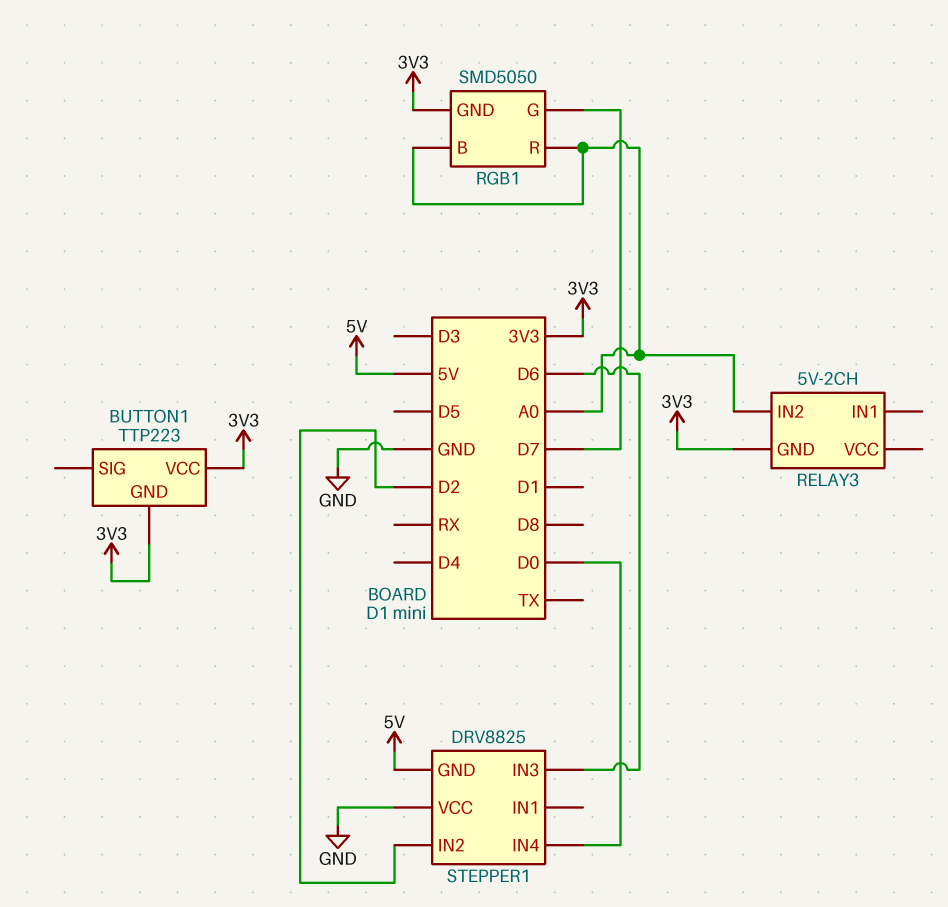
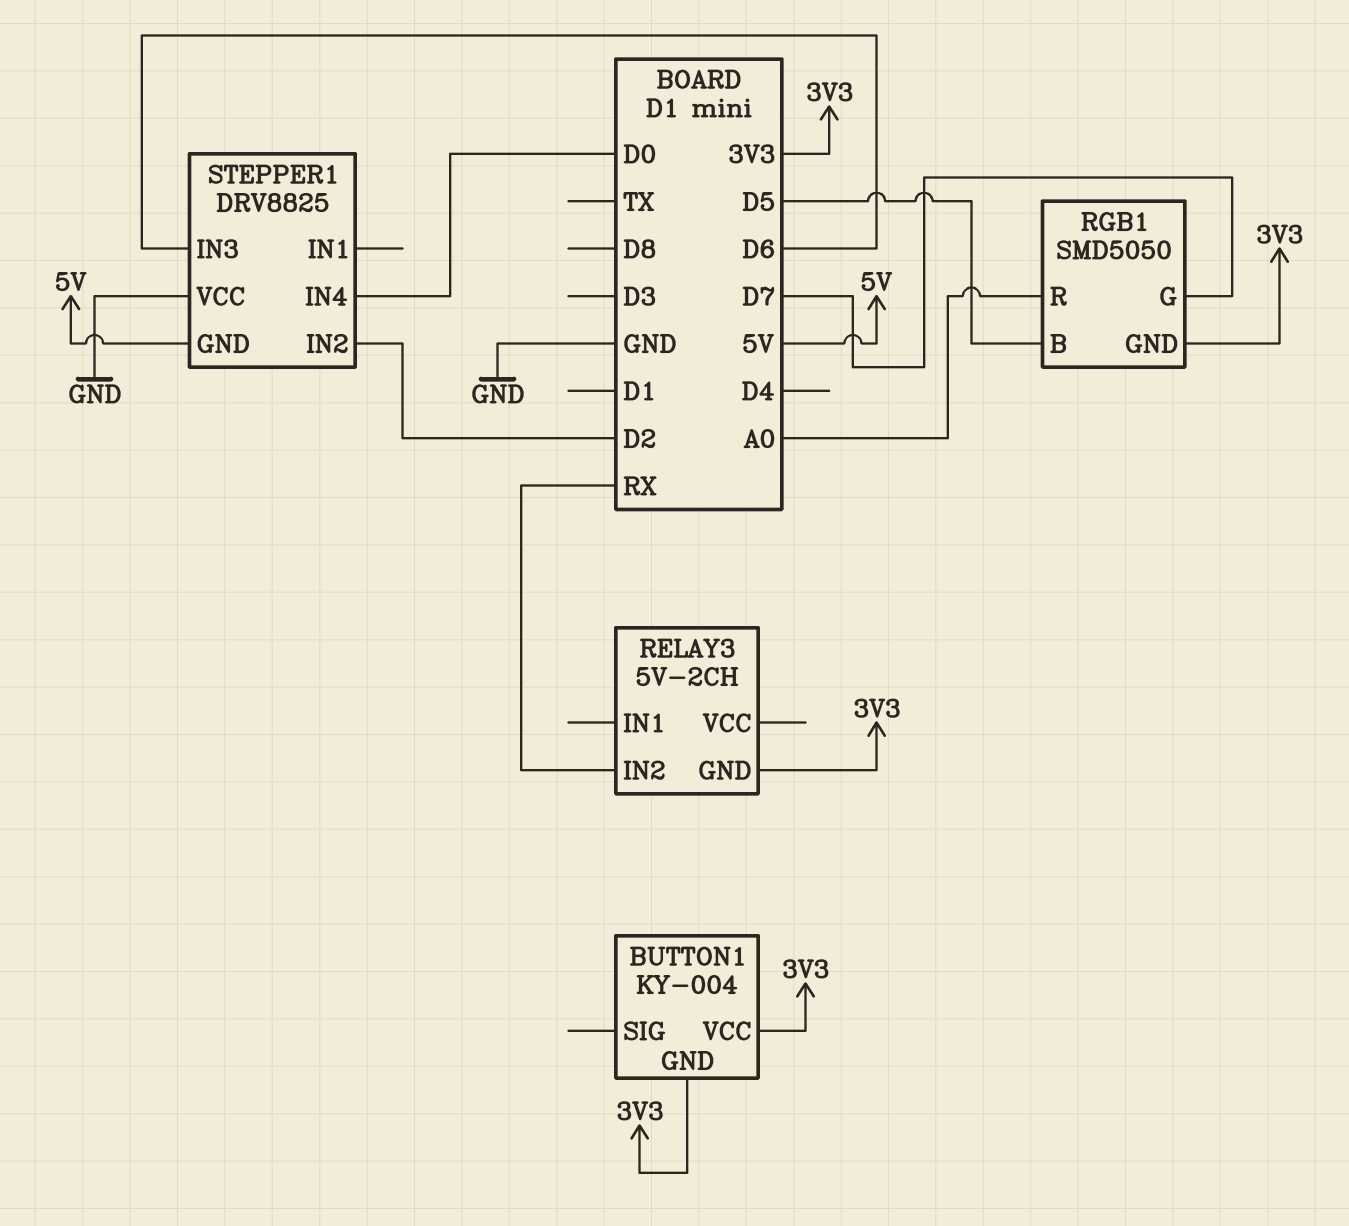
BUTTON1: TTP223 -> KY-004
RELAY3 pin IN2: A0 -> RX
RGB1 pin B: A0 -> D5

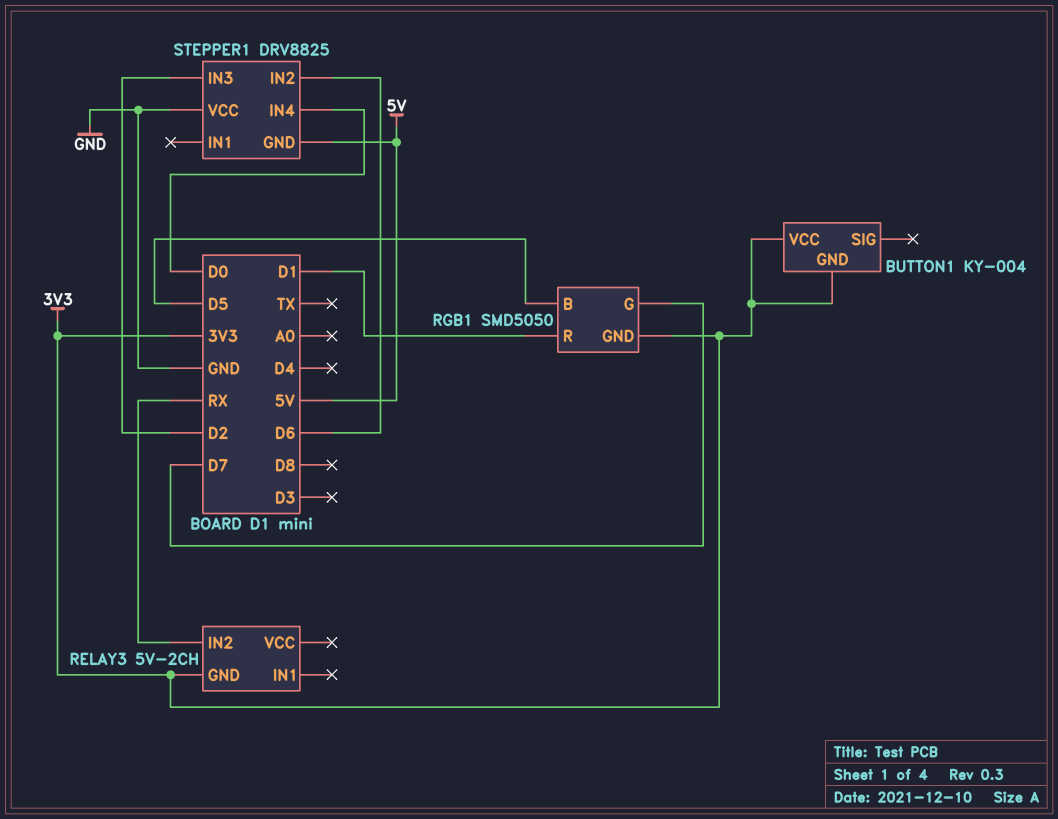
RGB1 pin R: A0 -> D1
STEPPER1 pin IN2: D2 -> D6
STEPPER1 pin IN3: D6 -> D2

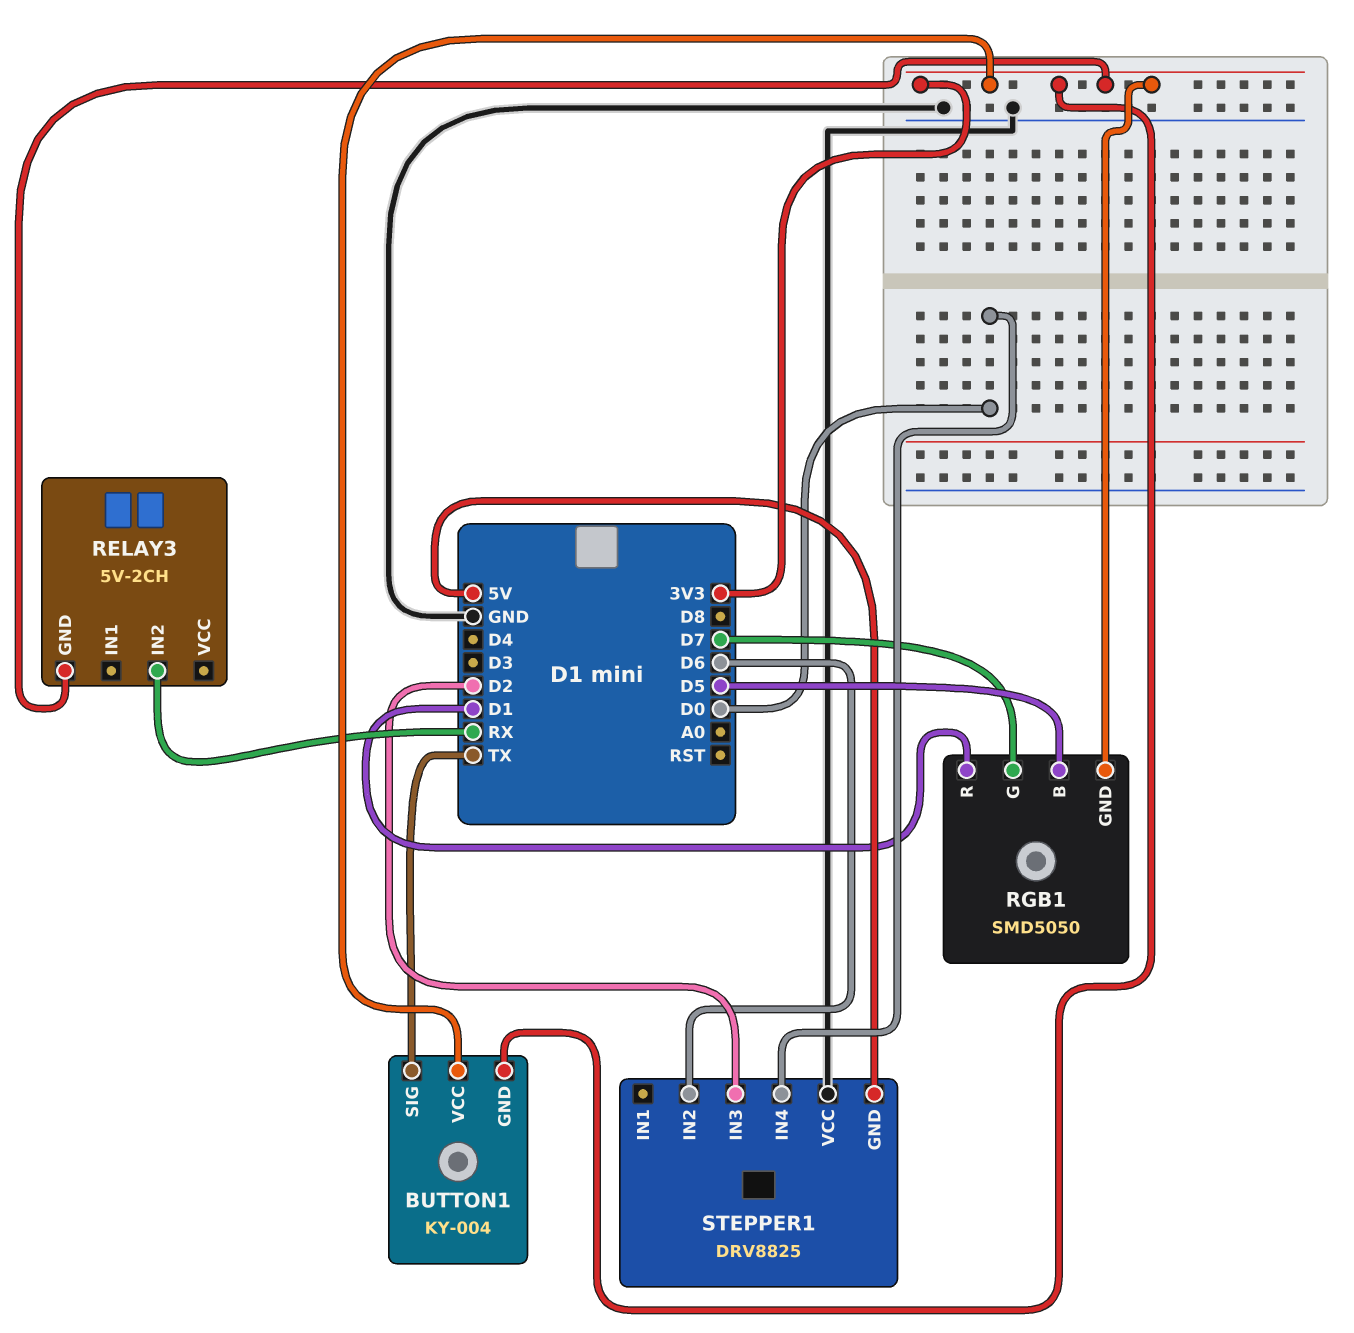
BUTTON1 pin SIG: none -> TX

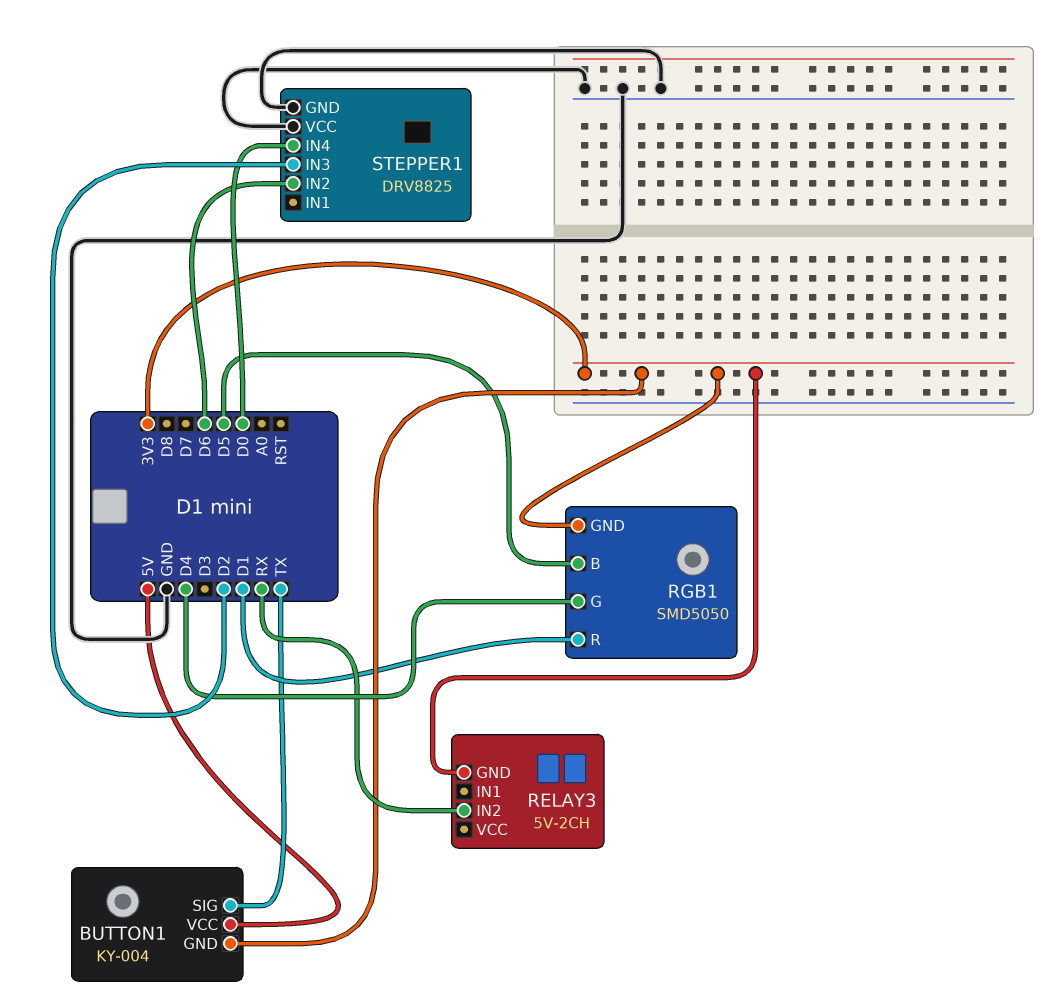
BUTTON1 pin VCC: 3V3 -> 5V
RGB1 pin G: D7 -> D4
STEPPER1 pin GND: 5V -> GND

